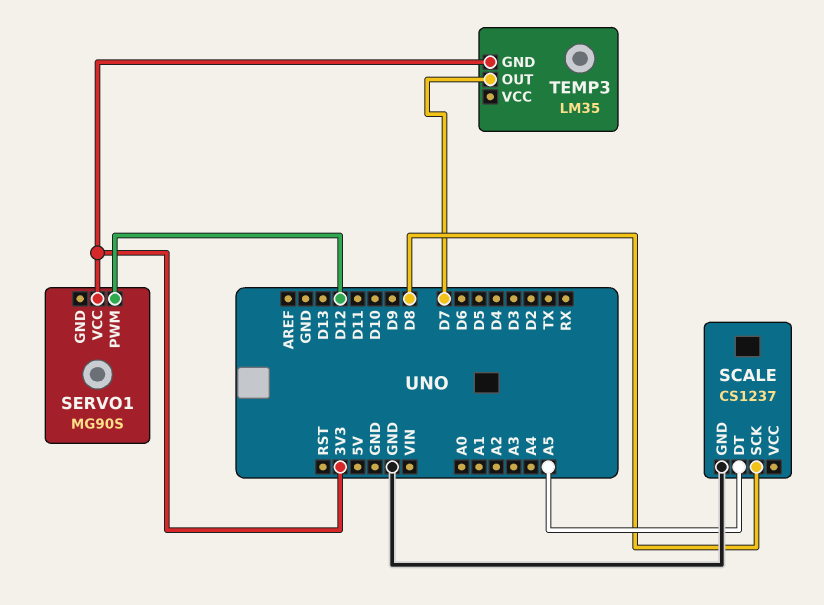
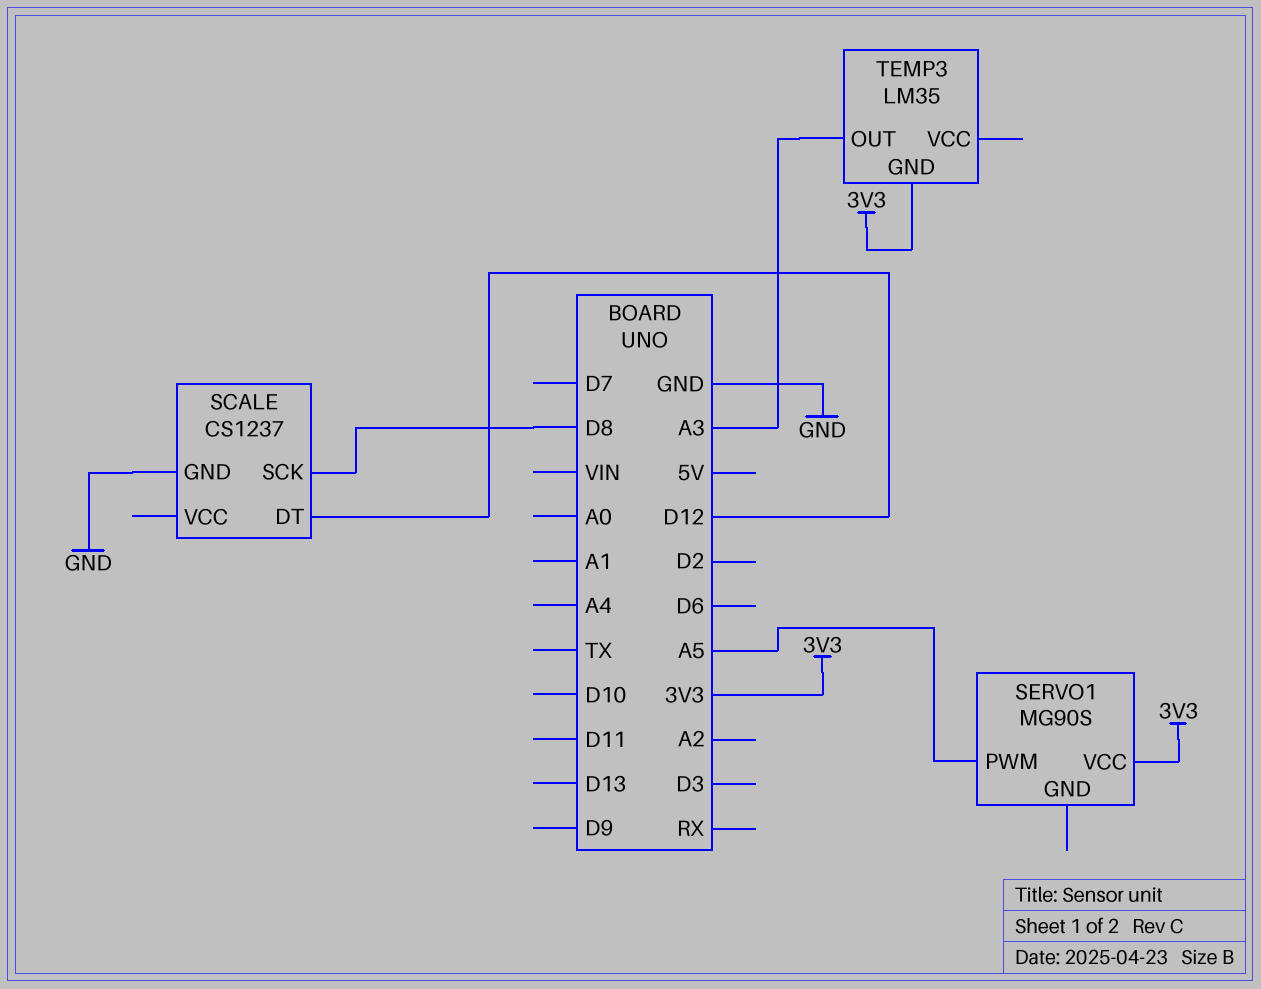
SCALE pin DT: A5 -> D12
SERVO1 pin PWM: D12 -> A5
TEMP3 pin OUT: D7 -> A3

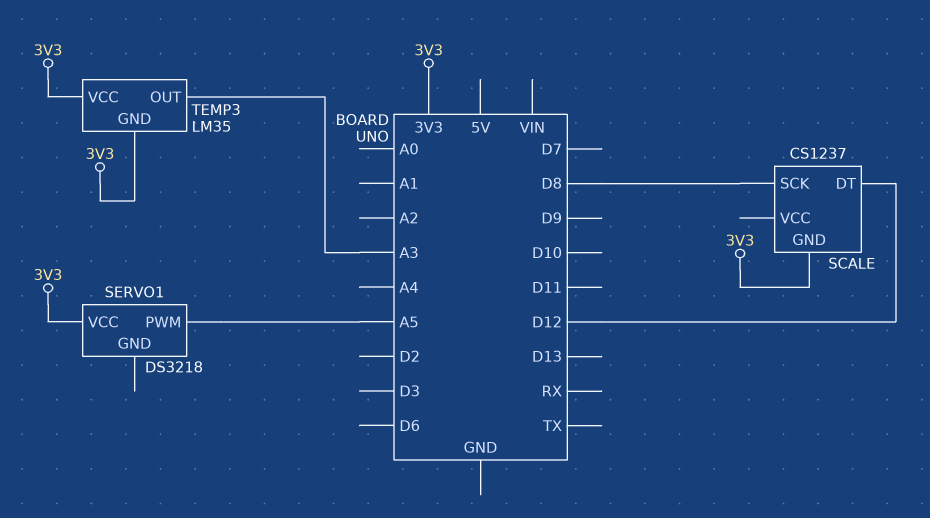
SCALE pin GND: GND -> 3V3
SERVO1: MG90S -> DS3218
TEMP3 pin VCC: none -> 3V3

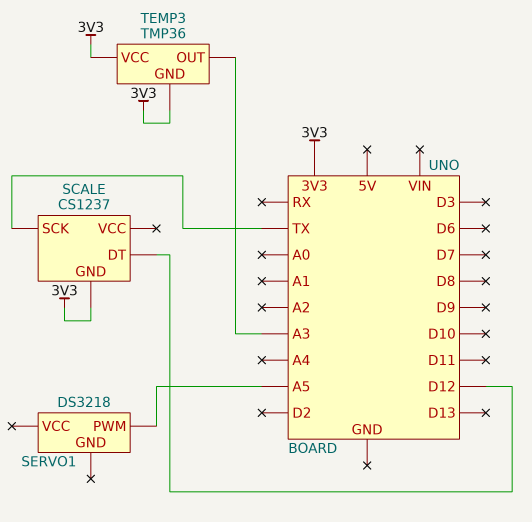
SCALE pin SCK: D8 -> TX
SERVO1 pin VCC: 3V3 -> none
TEMP3: LM35 -> TMP36

